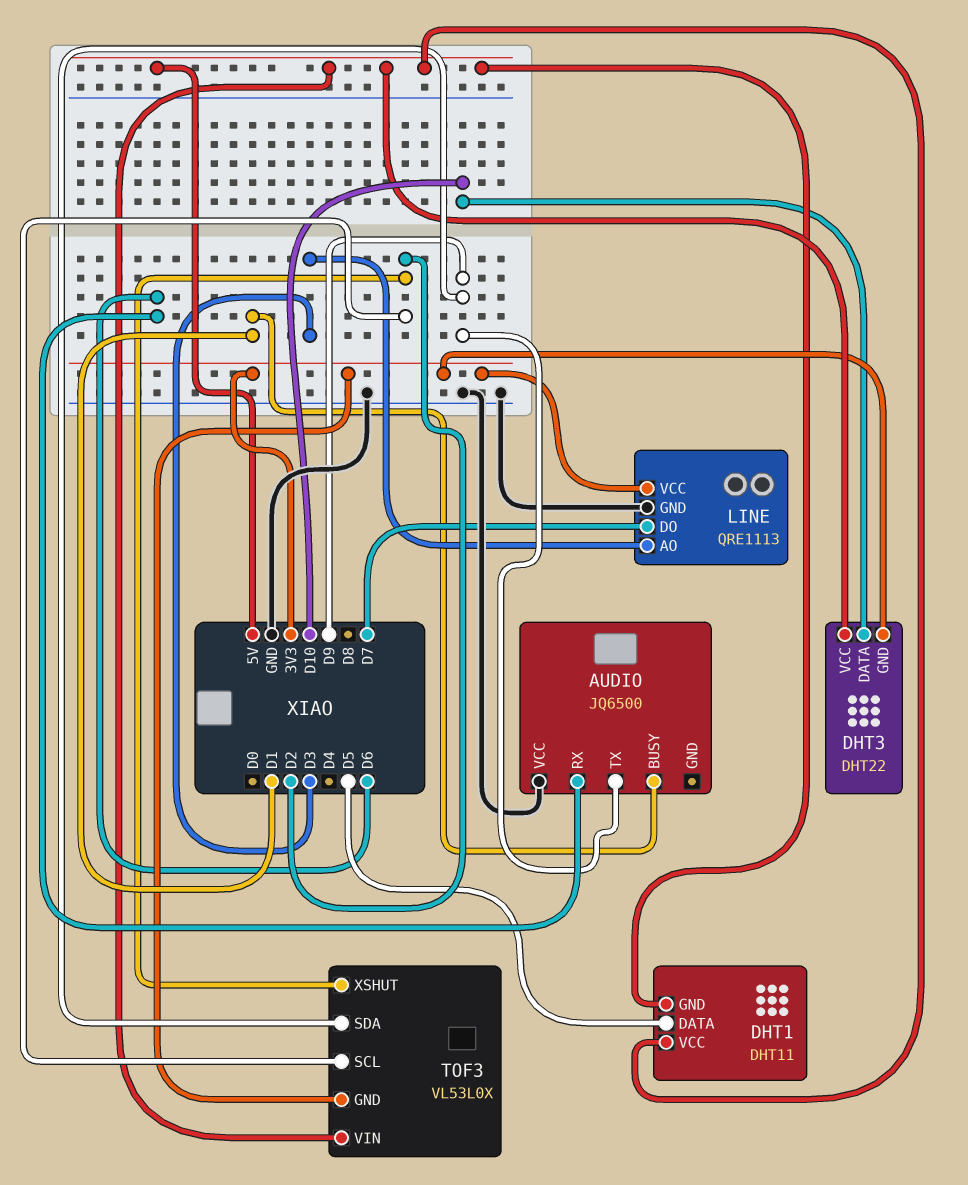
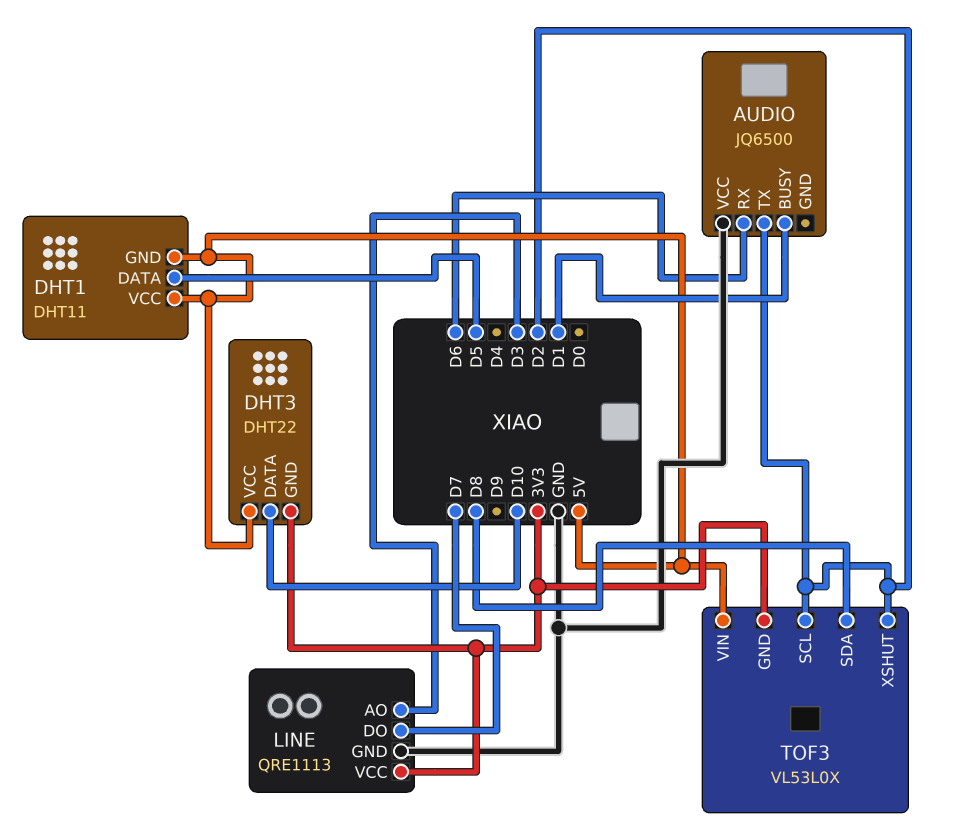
AUDIO pin TX: D9 -> D2
TOF3 pin SDA: D9 -> D8

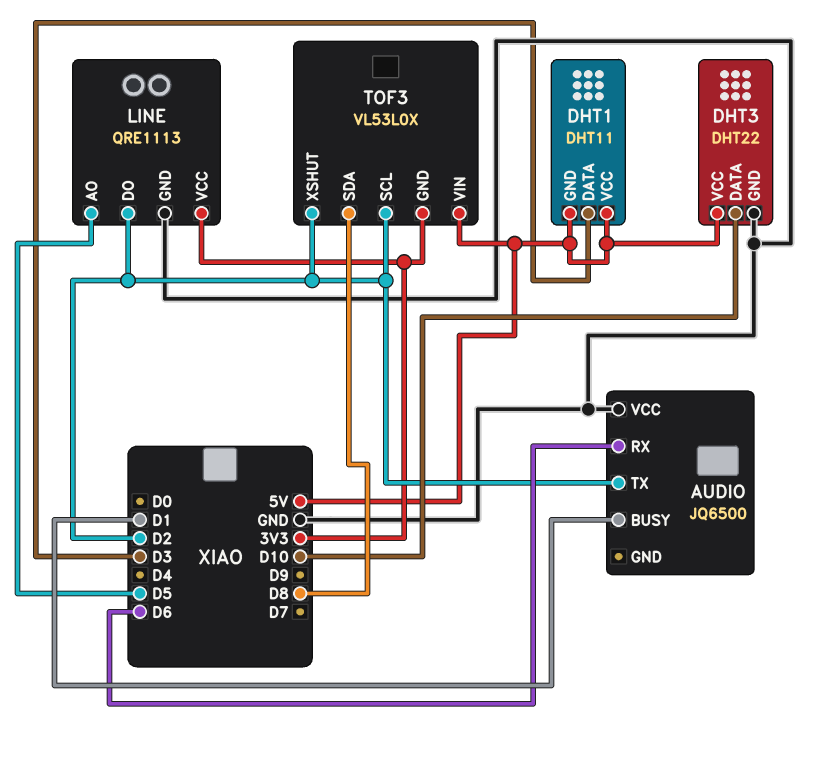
DHT1 pin DATA: D5 -> D3
DHT3 pin GND: 3V3 -> GND
LINE pin AO: D3 -> D5
LINE pin DO: D7 -> D2

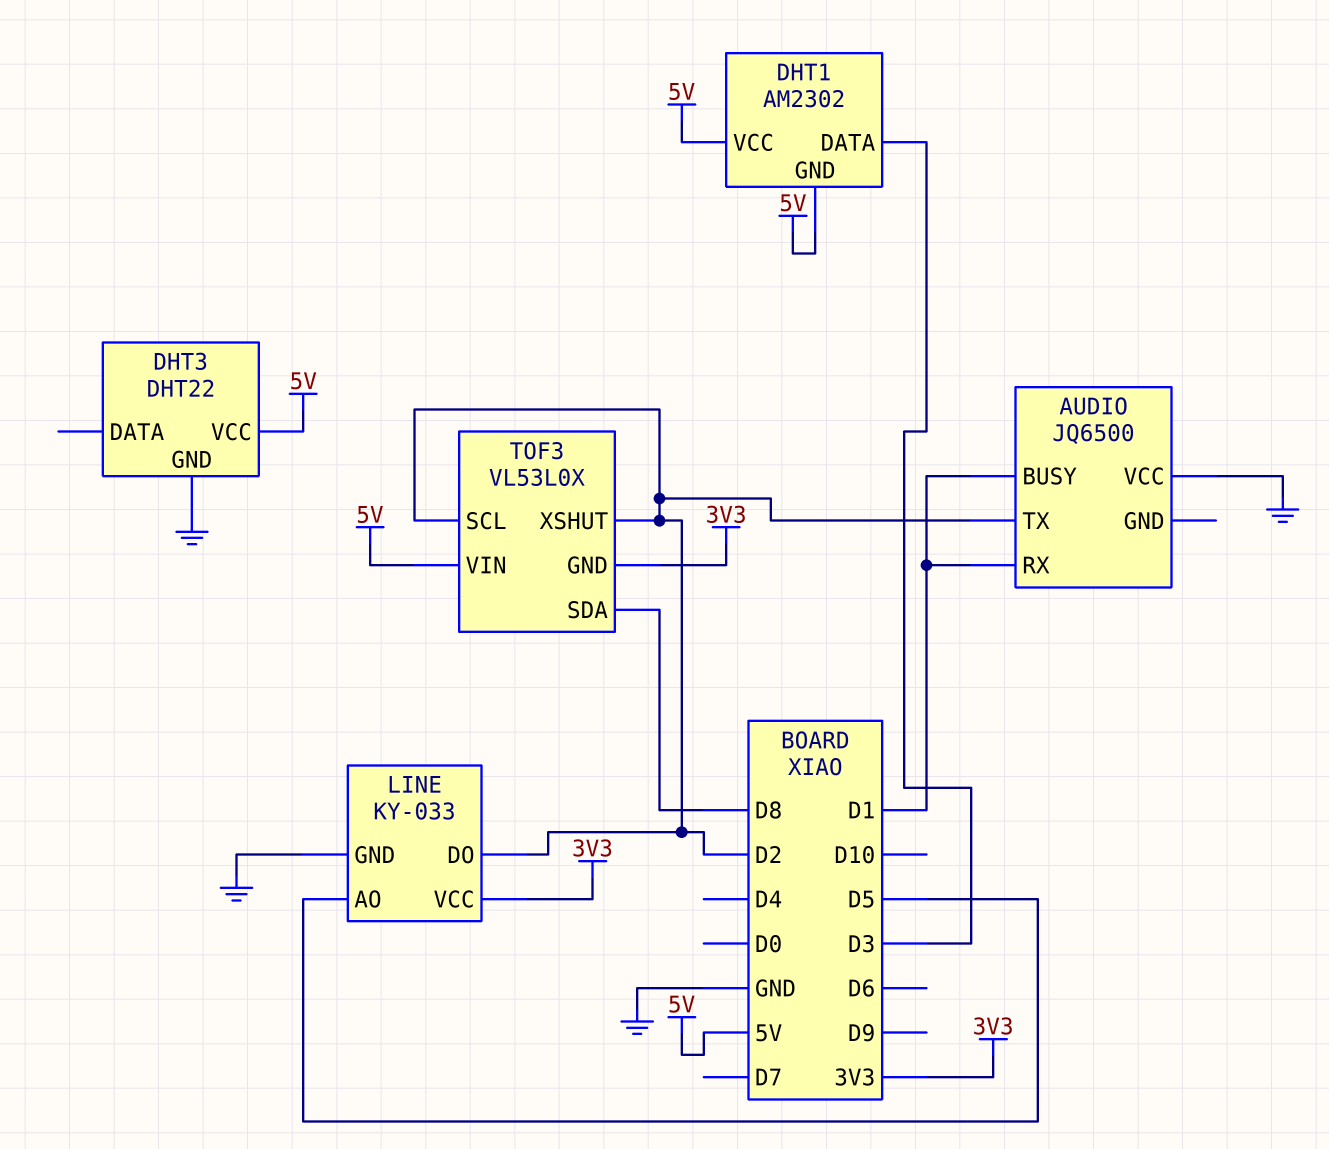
AUDIO pin RX: D6 -> D1
DHT1: DHT11 -> AM2302
DHT3 pin DATA: D10 -> none
LINE: QRE1113 -> KY-033

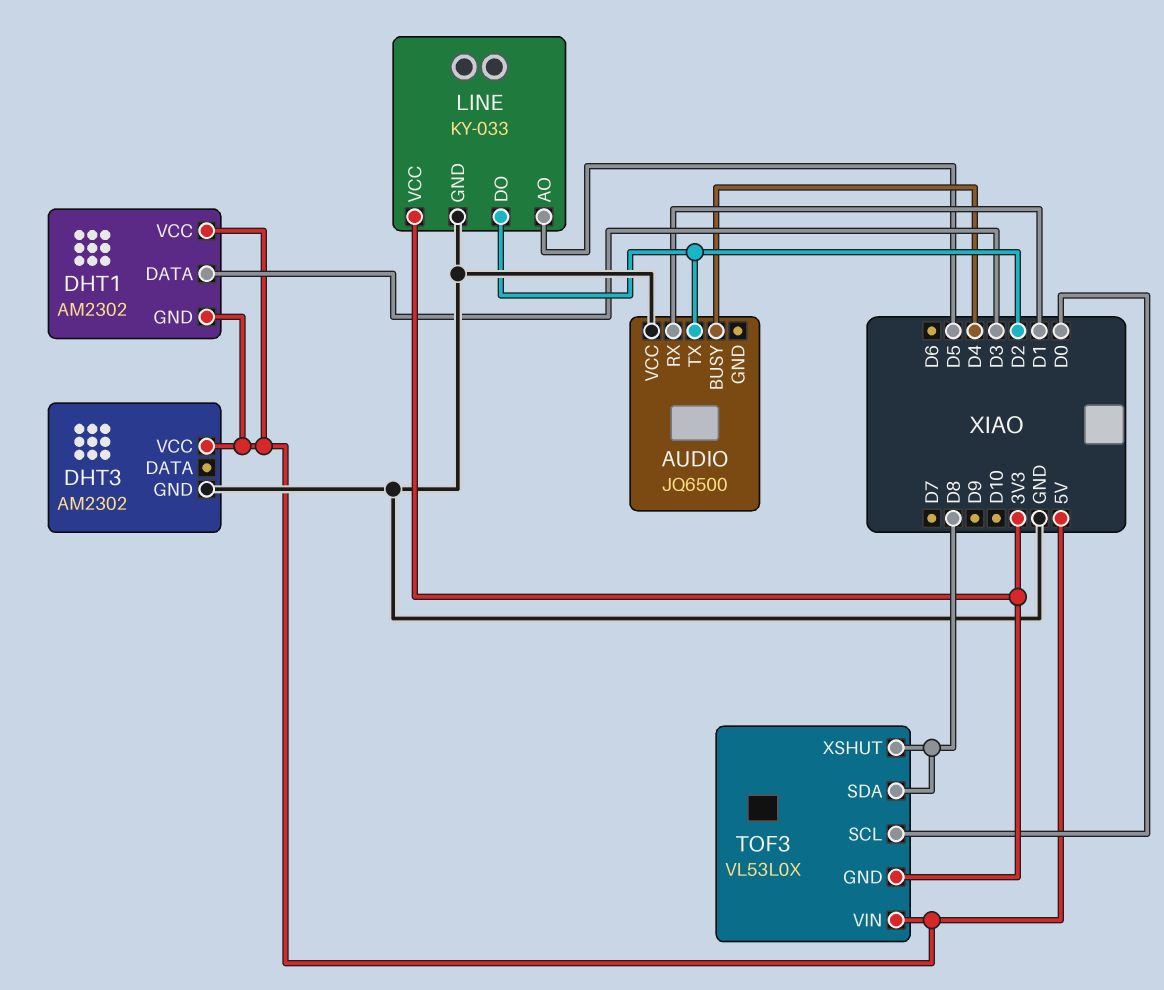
AUDIO pin BUSY: D1 -> D4
DHT3: DHT22 -> AM2302
TOF3 pin SCL: D2 -> D0
TOF3 pin XSHUT: D2 -> D8

